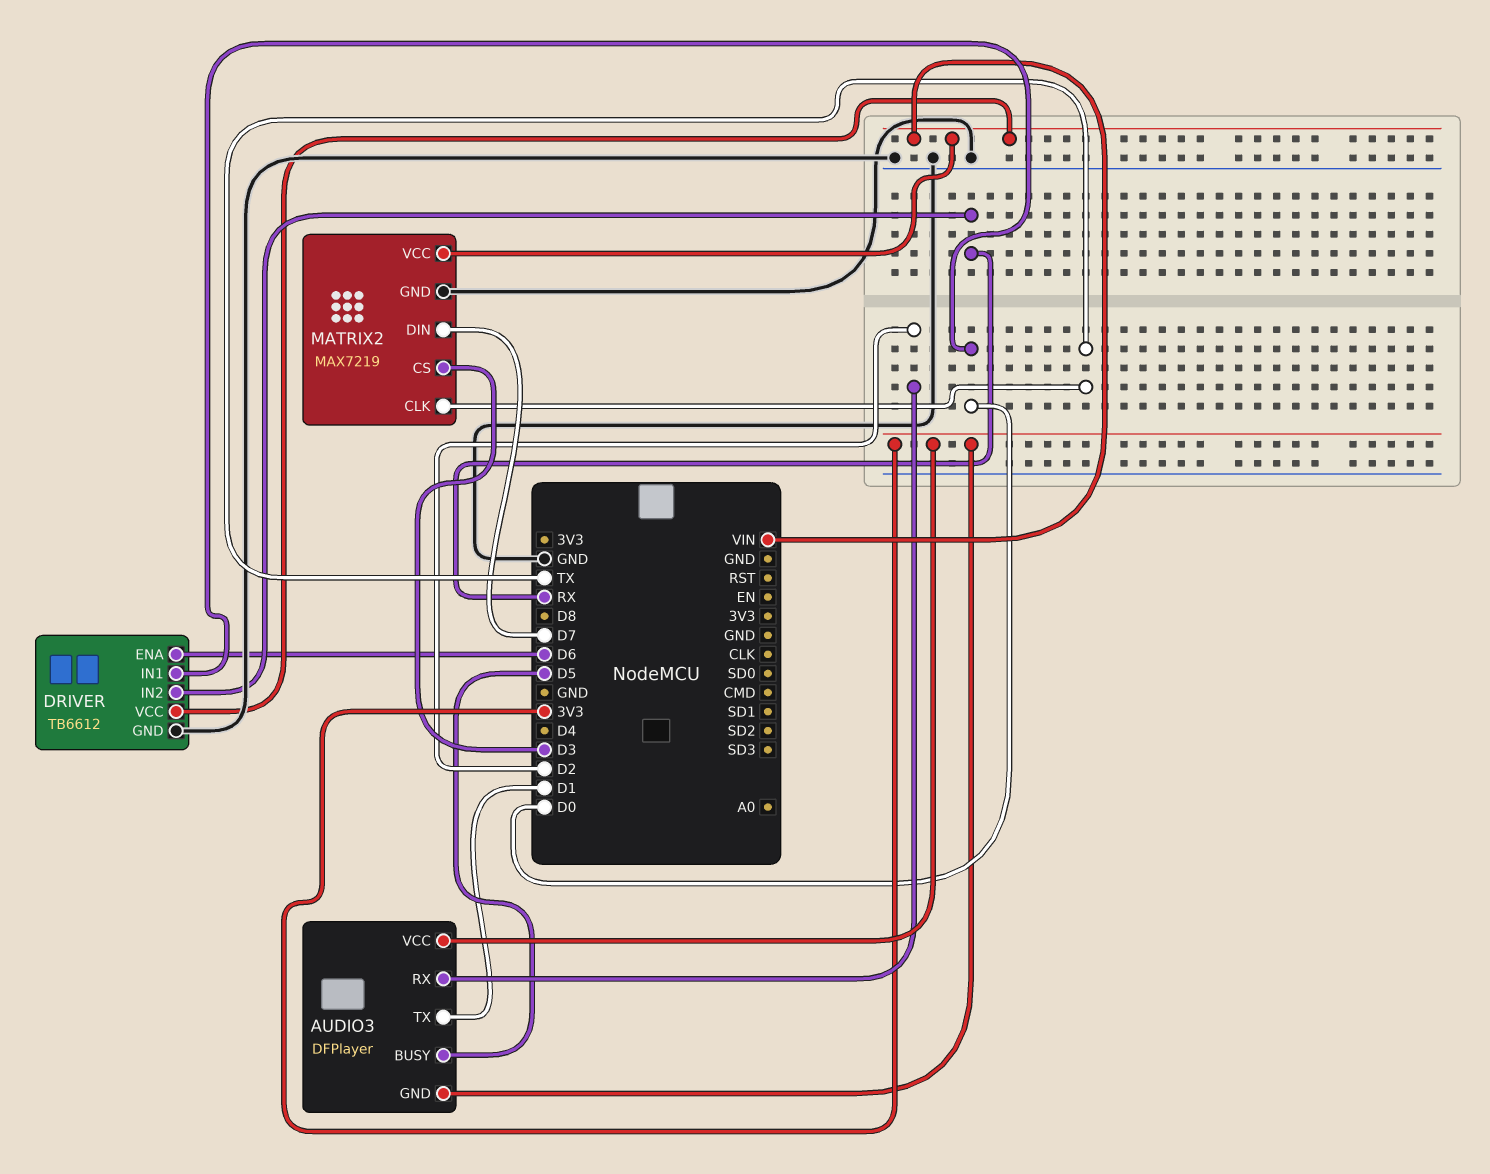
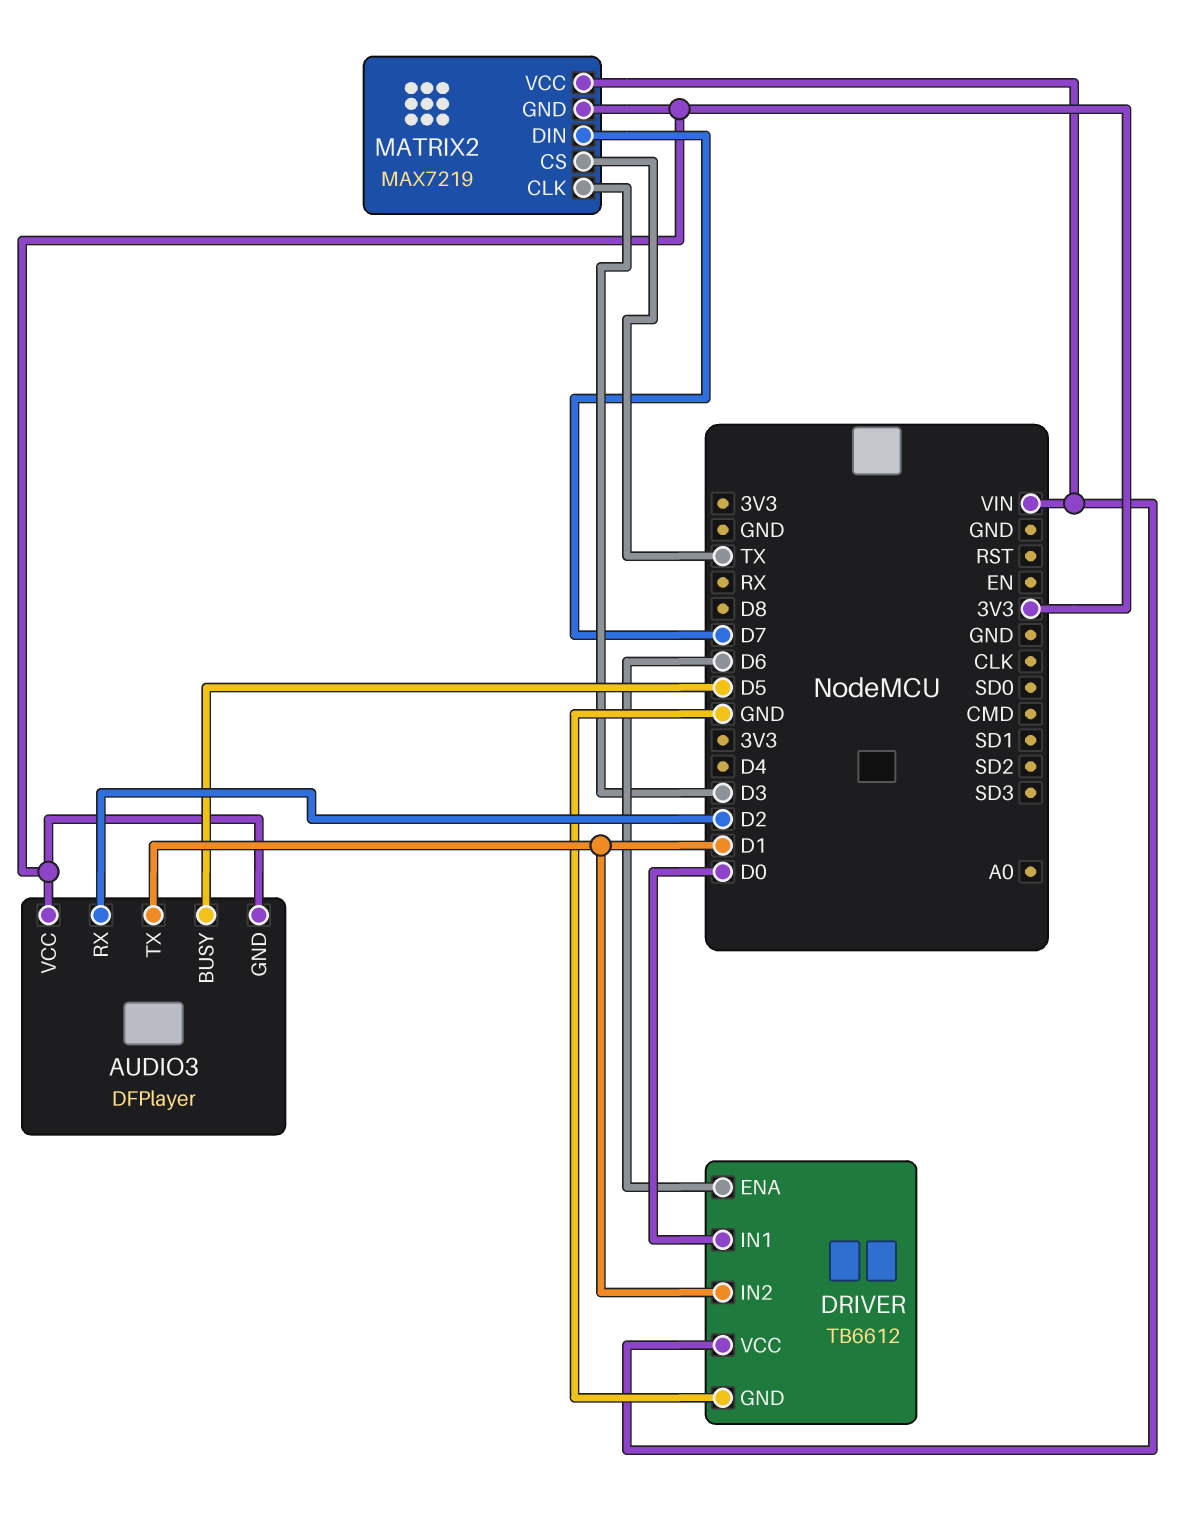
DRIVER pin IN2: RX -> D1
MATRIX2 pin CLK: TX -> D3
MATRIX2 pin CS: D3 -> TX
MATRIX2 pin GND: GND -> 3V3

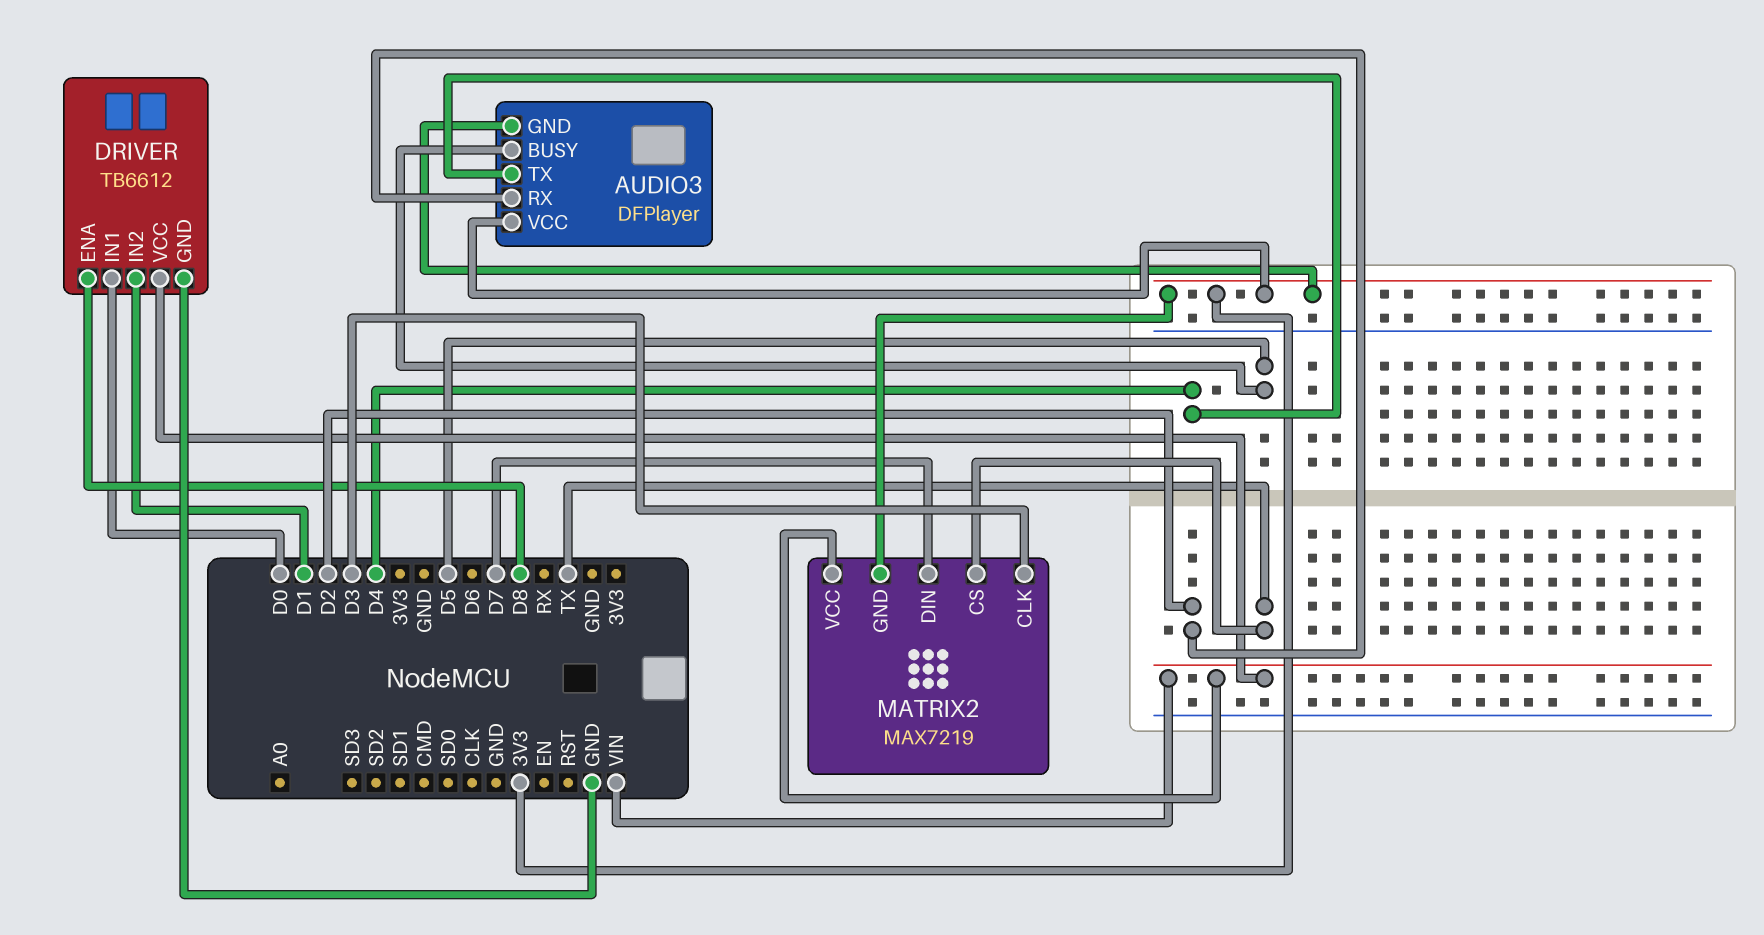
AUDIO3 pin TX: D1 -> D4
DRIVER pin ENA: D6 -> D8

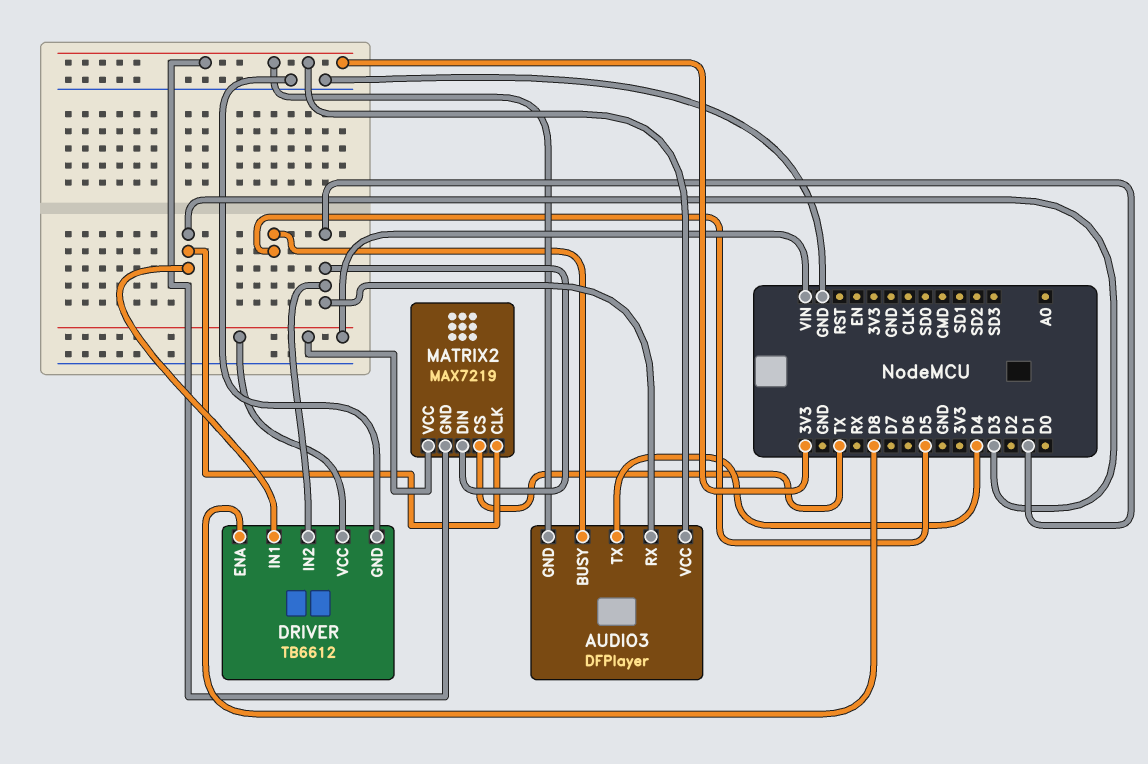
AUDIO3 pin RX: D2 -> D1
DRIVER pin IN1: D0 -> D3
MATRIX2 pin DIN: D7 -> D1

